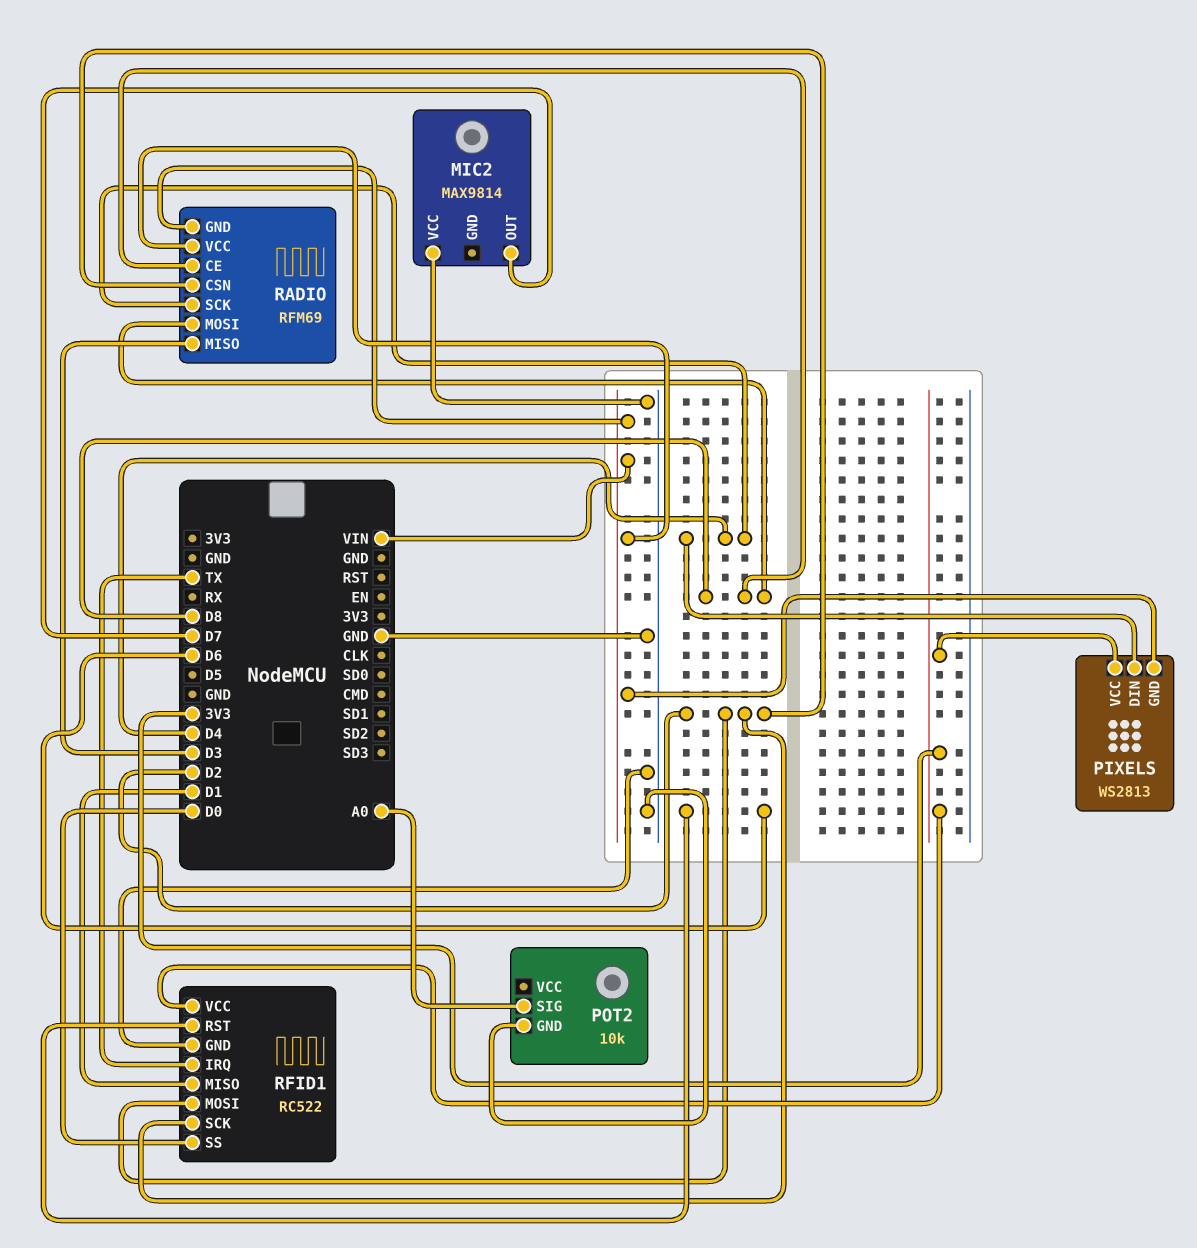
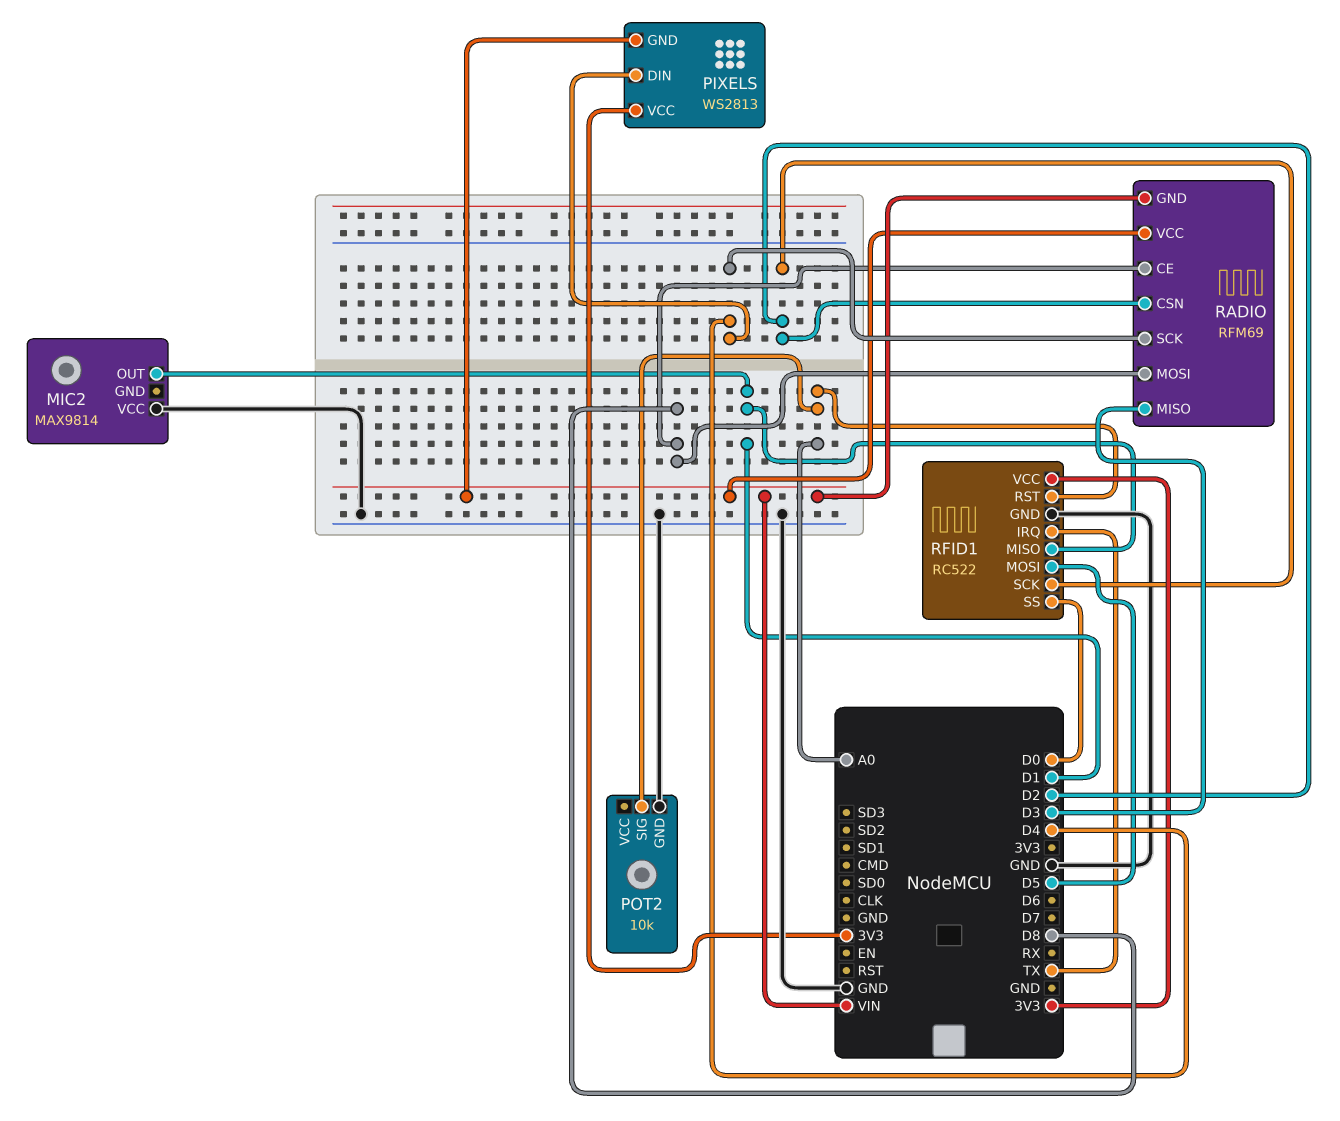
MIC2 pin OUT: D7 -> D1
RFID1 pin MOSI: D2 -> D5
RFID1 pin RST: D6 -> A0

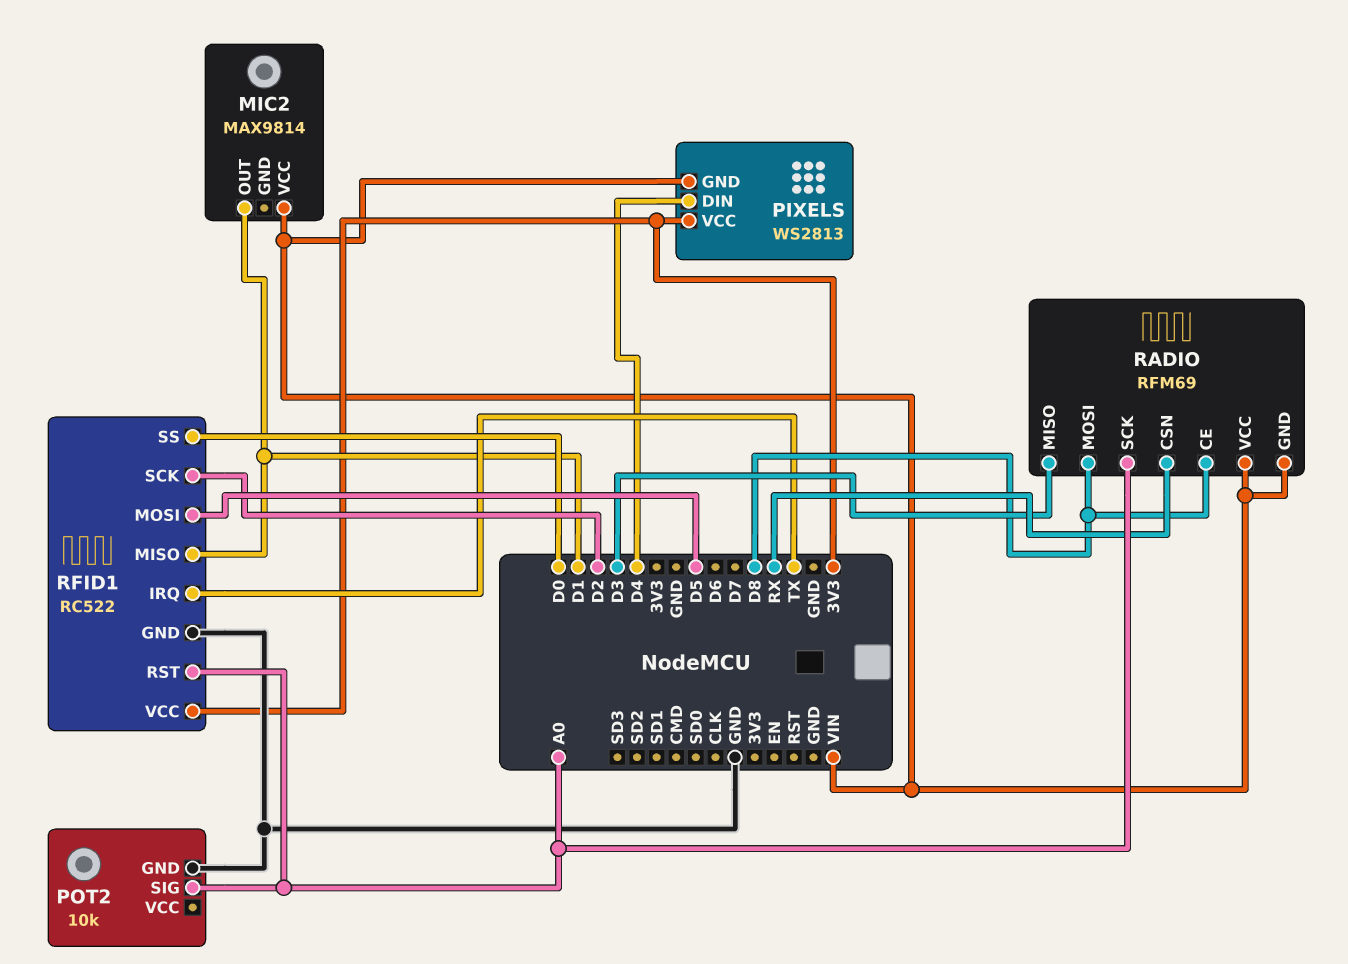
MIC2 pin VCC: GND -> VIN
RADIO pin CSN: D2 -> RX
RADIO pin SCK: D4 -> A0

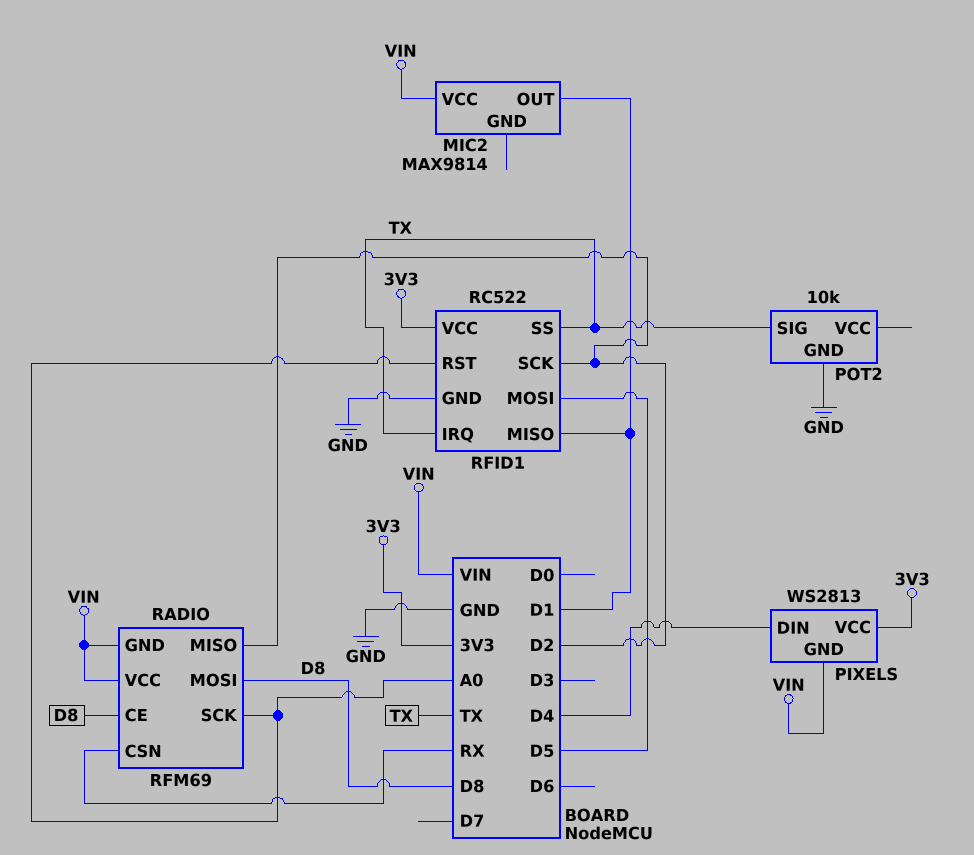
POT2 pin SIG: A0 -> TX
RADIO pin MISO: D3 -> D2
RFID1 pin SS: D0 -> TX

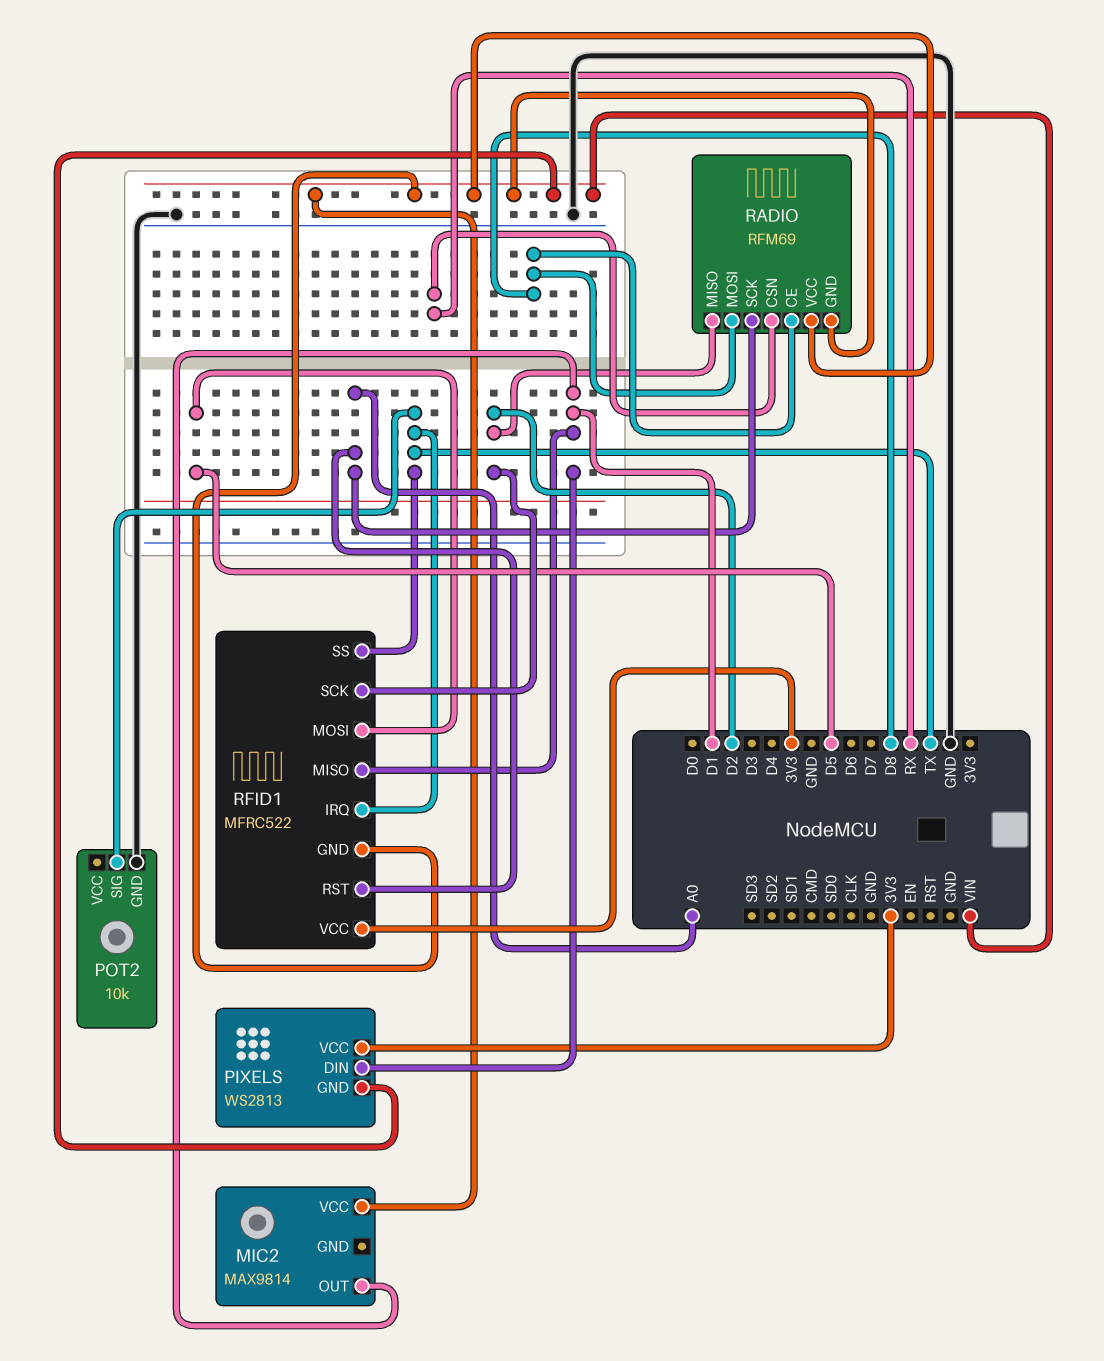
PIXELS pin DIN: D4 -> D1
RFID1: RC522 -> MFRC522
RFID1 pin GND: GND -> VIN

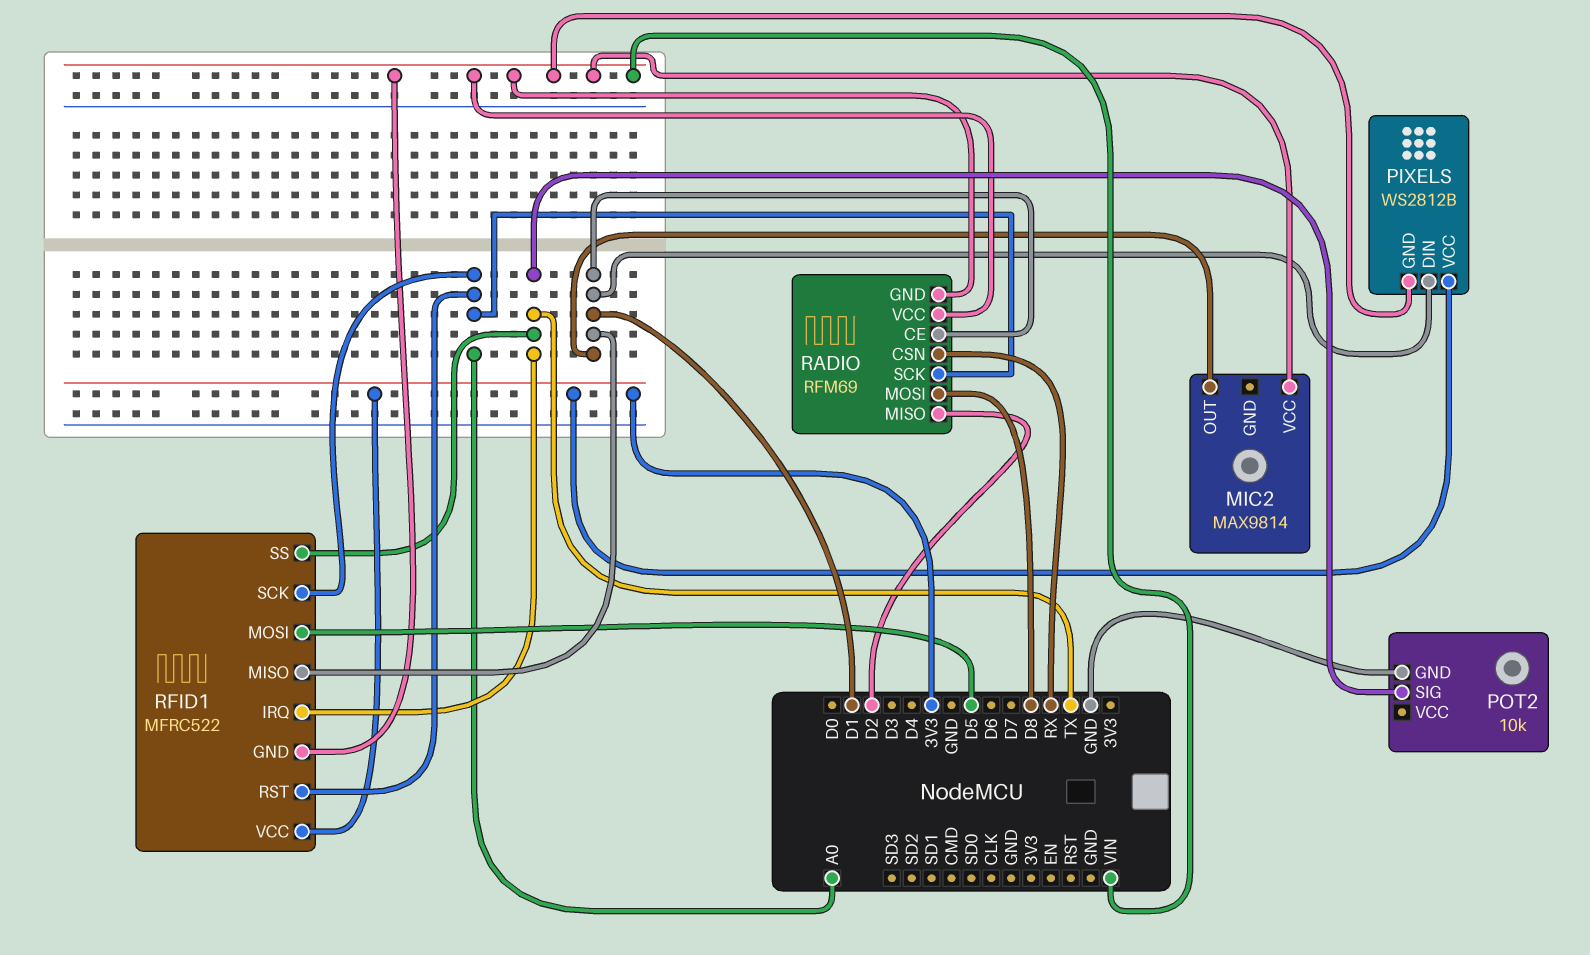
PIXELS: WS2813 -> WS2812B
RADIO pin CE: D8 -> D1
RFID1 pin SCK: D2 -> A0

